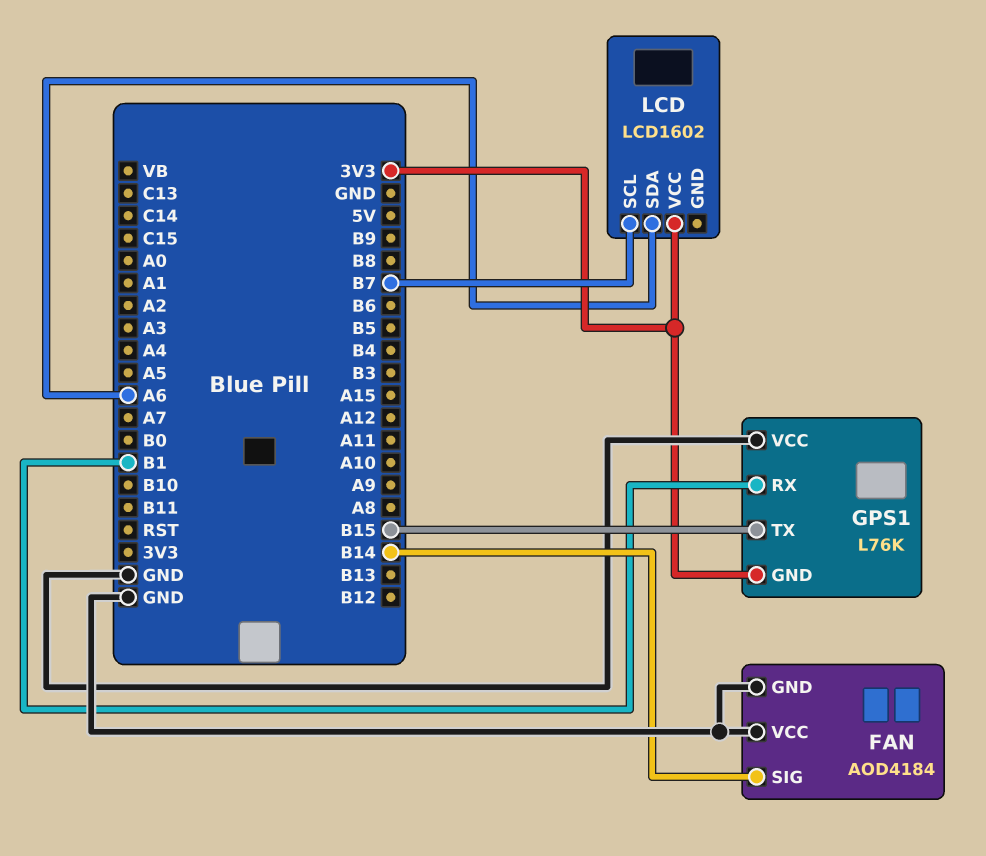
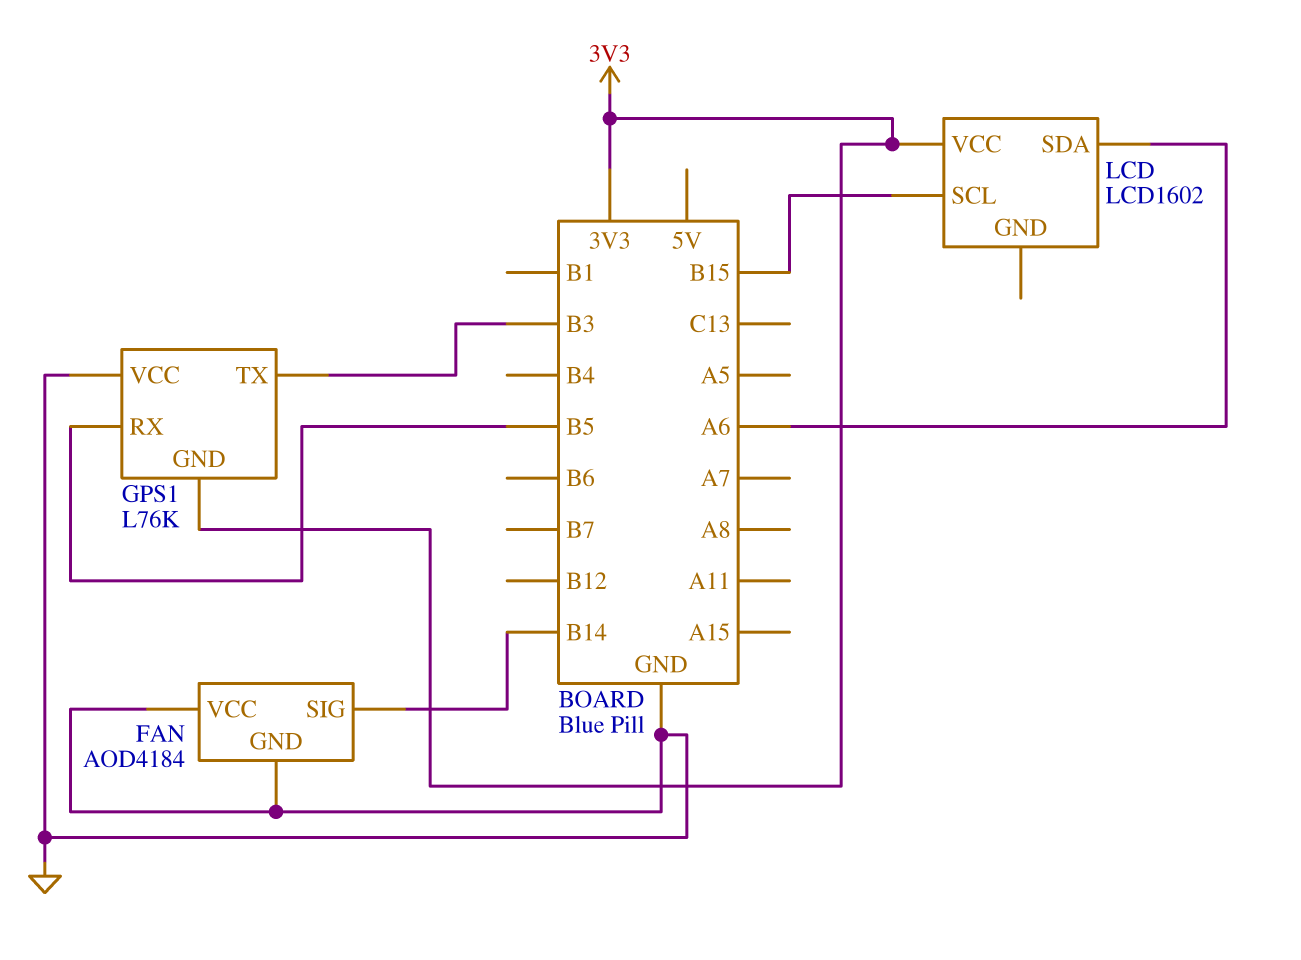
GPS1 pin RX: B1 -> B5
GPS1 pin TX: B15 -> B3
LCD pin SCL: B7 -> B15

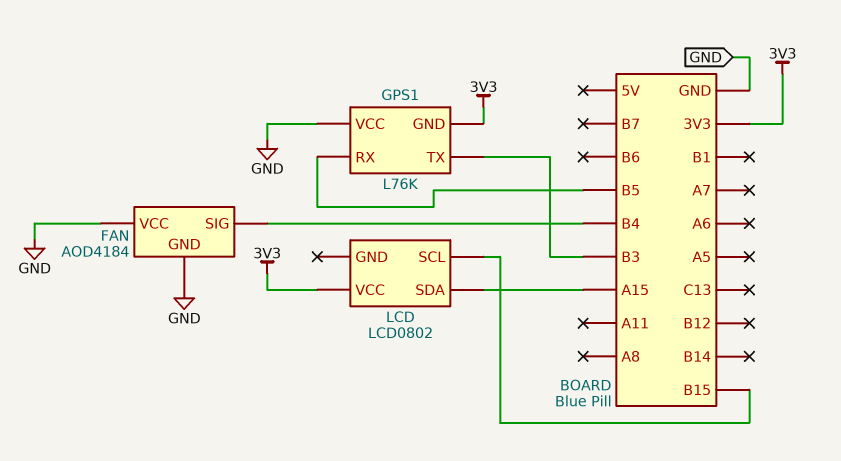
FAN pin SIG: B14 -> B4
LCD: LCD1602 -> LCD0802
LCD pin SDA: A6 -> A15

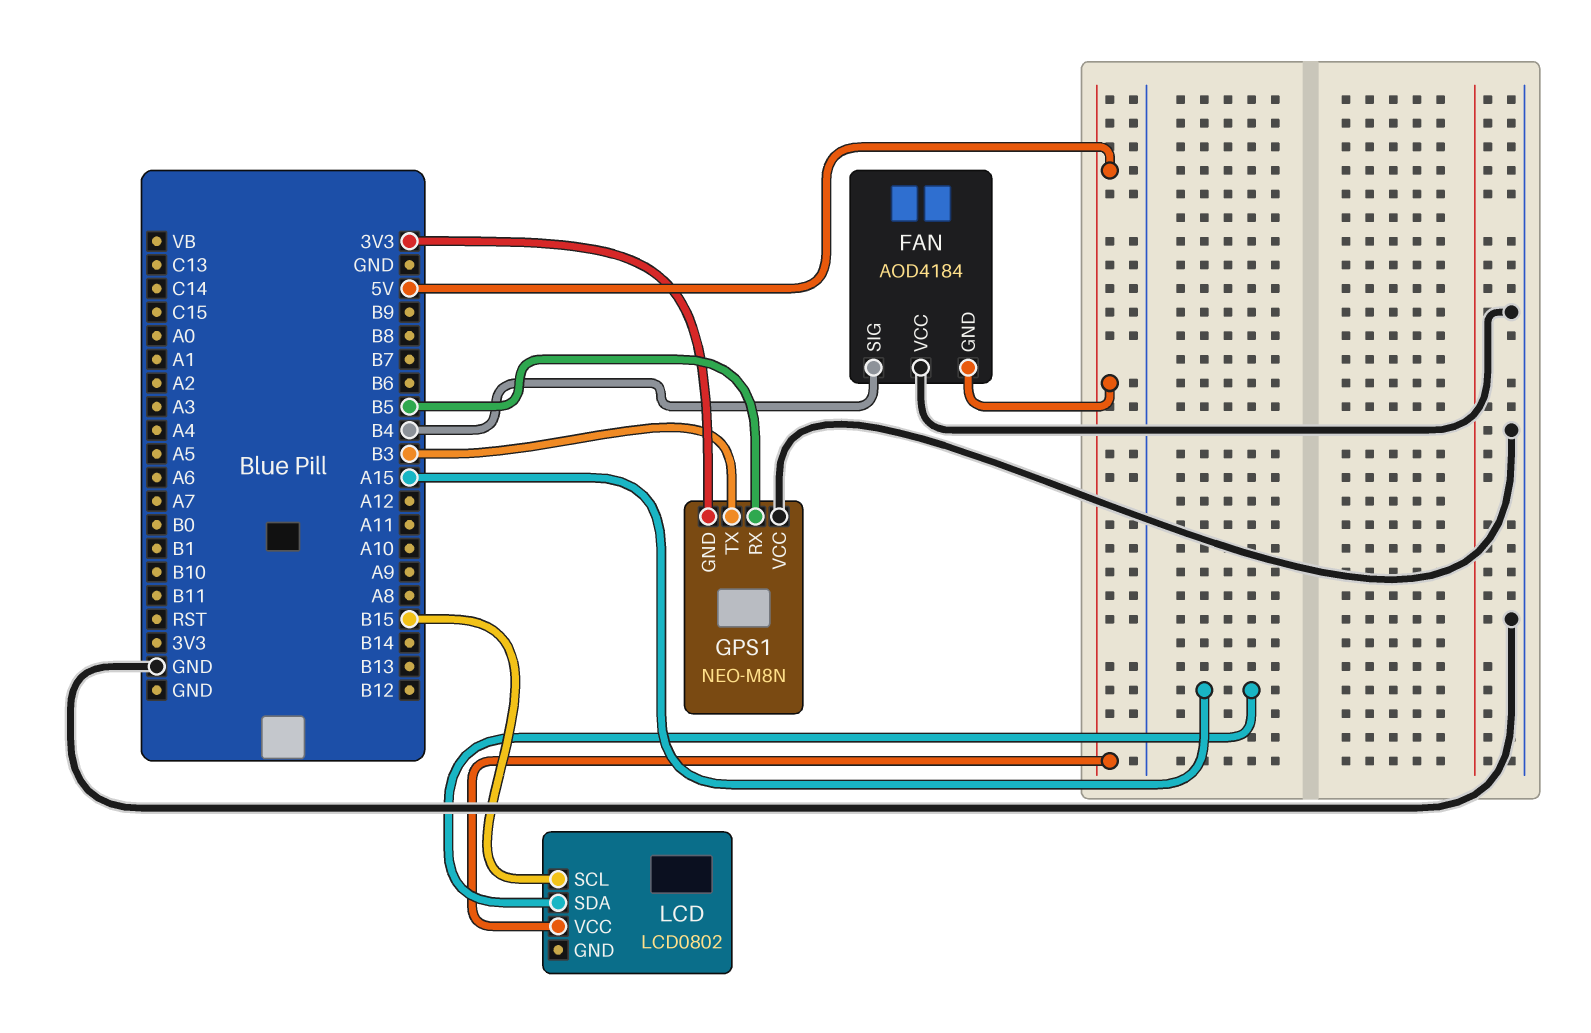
FAN pin GND: GND -> 5V
GPS1: L76K -> NEO-M8N
LCD pin VCC: 3V3 -> 5V

